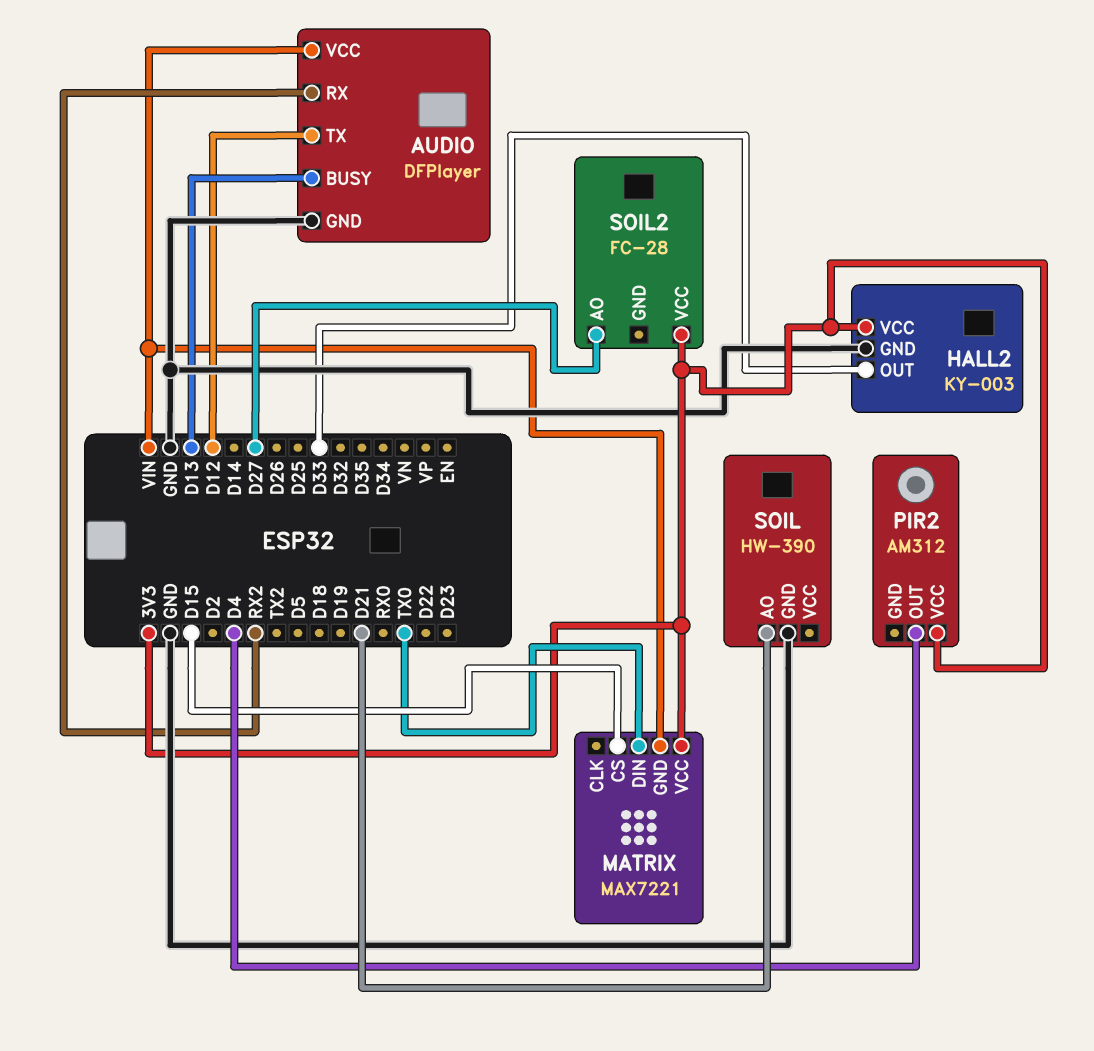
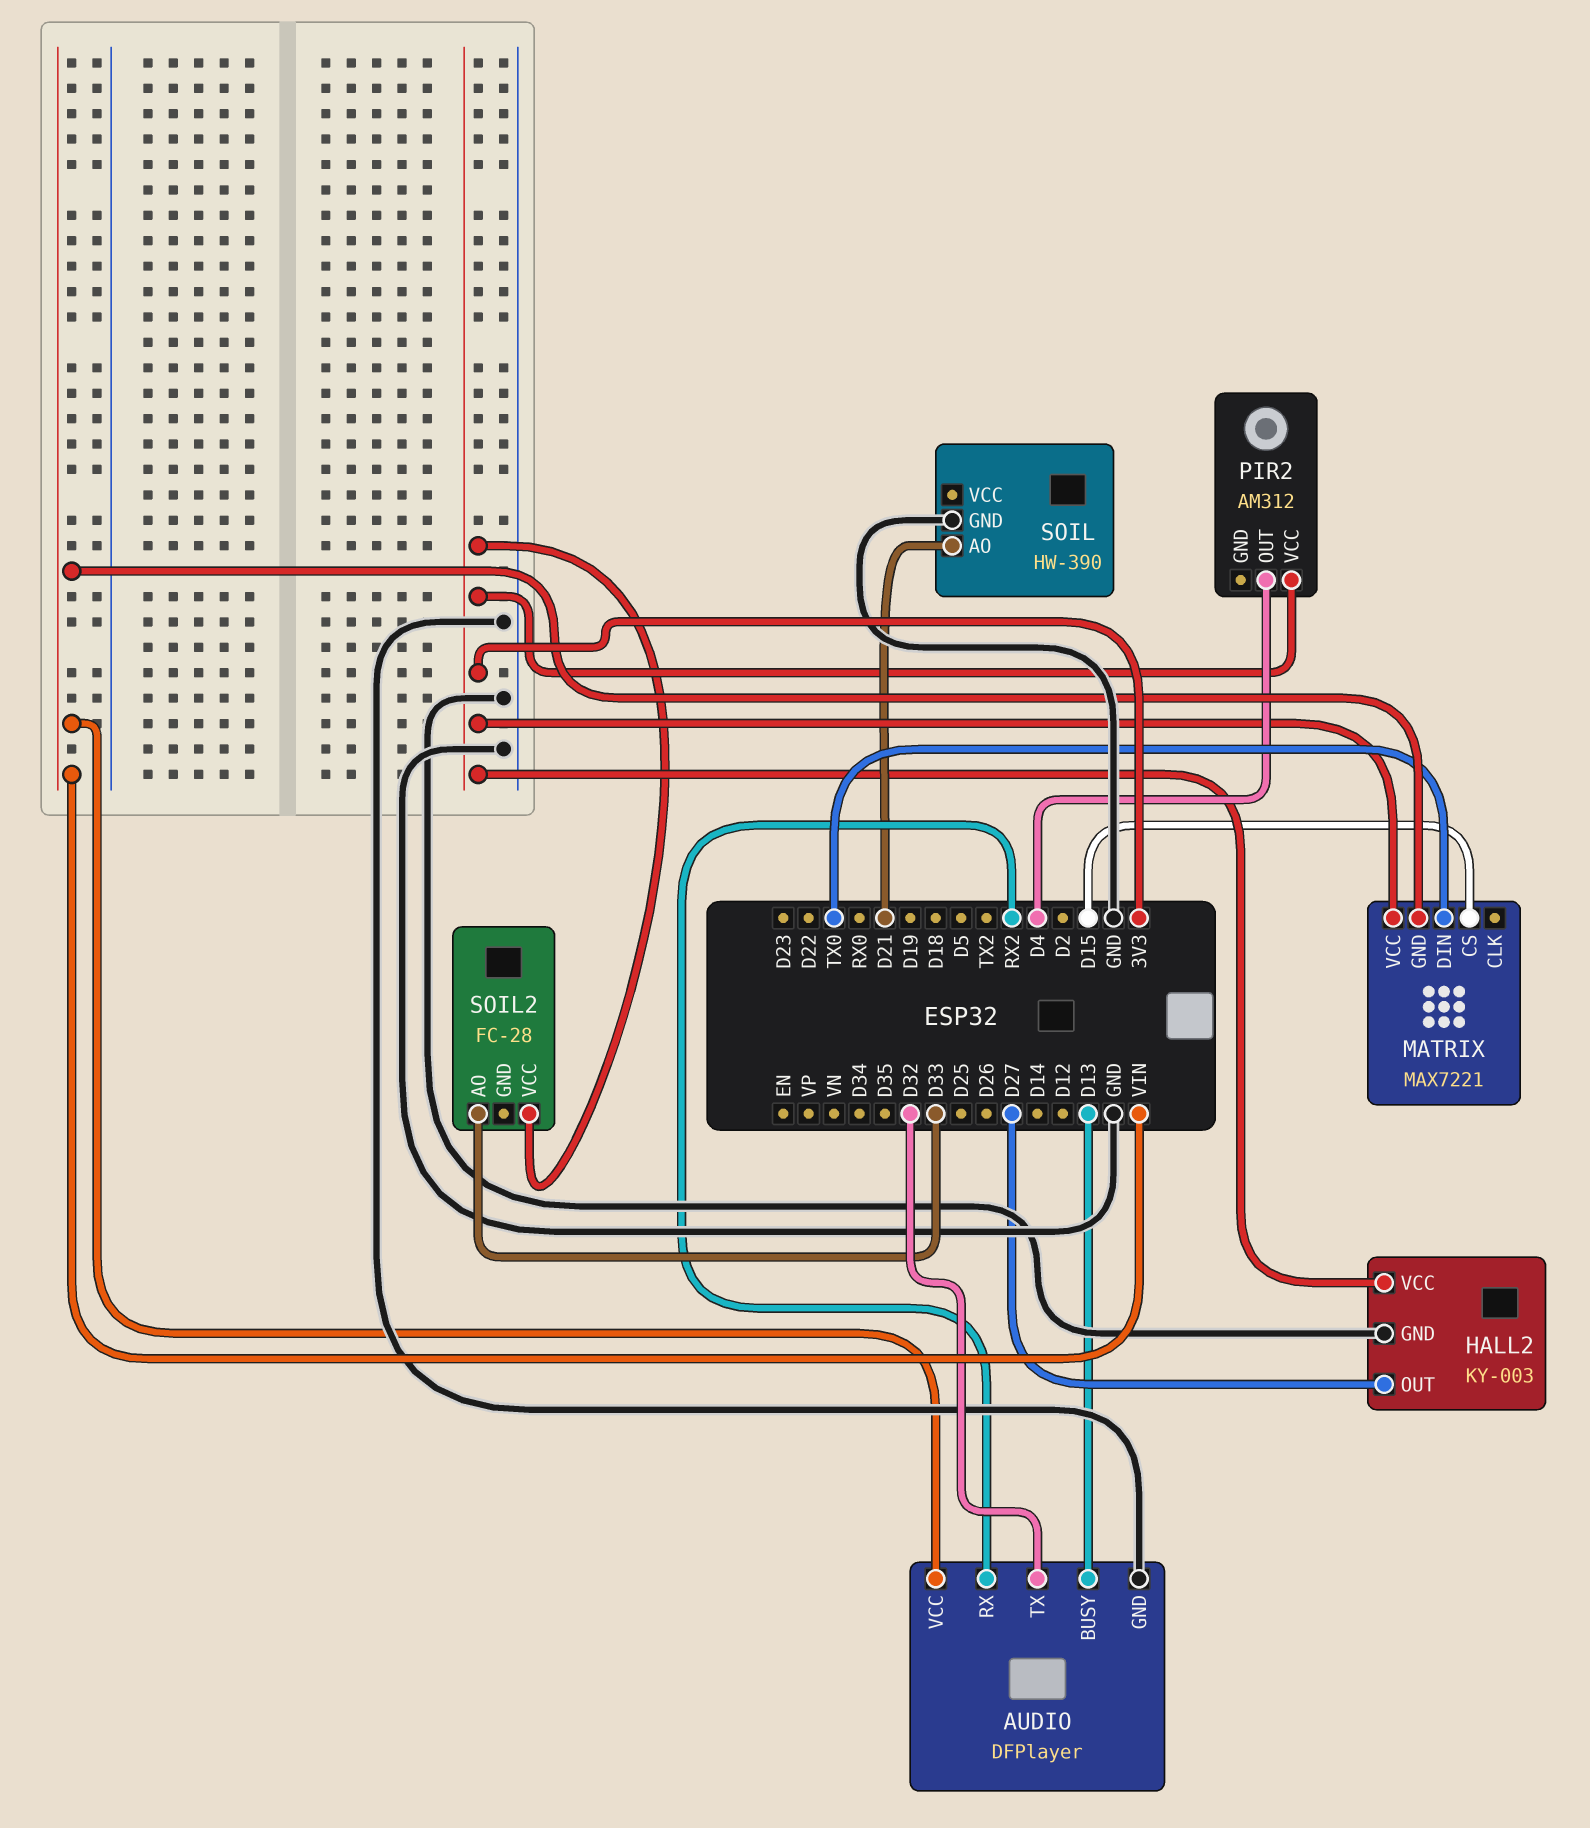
AUDIO pin TX: D12 -> D32
HALL2 pin OUT: D33 -> D27
SOIL2 pin AO: D27 -> D33

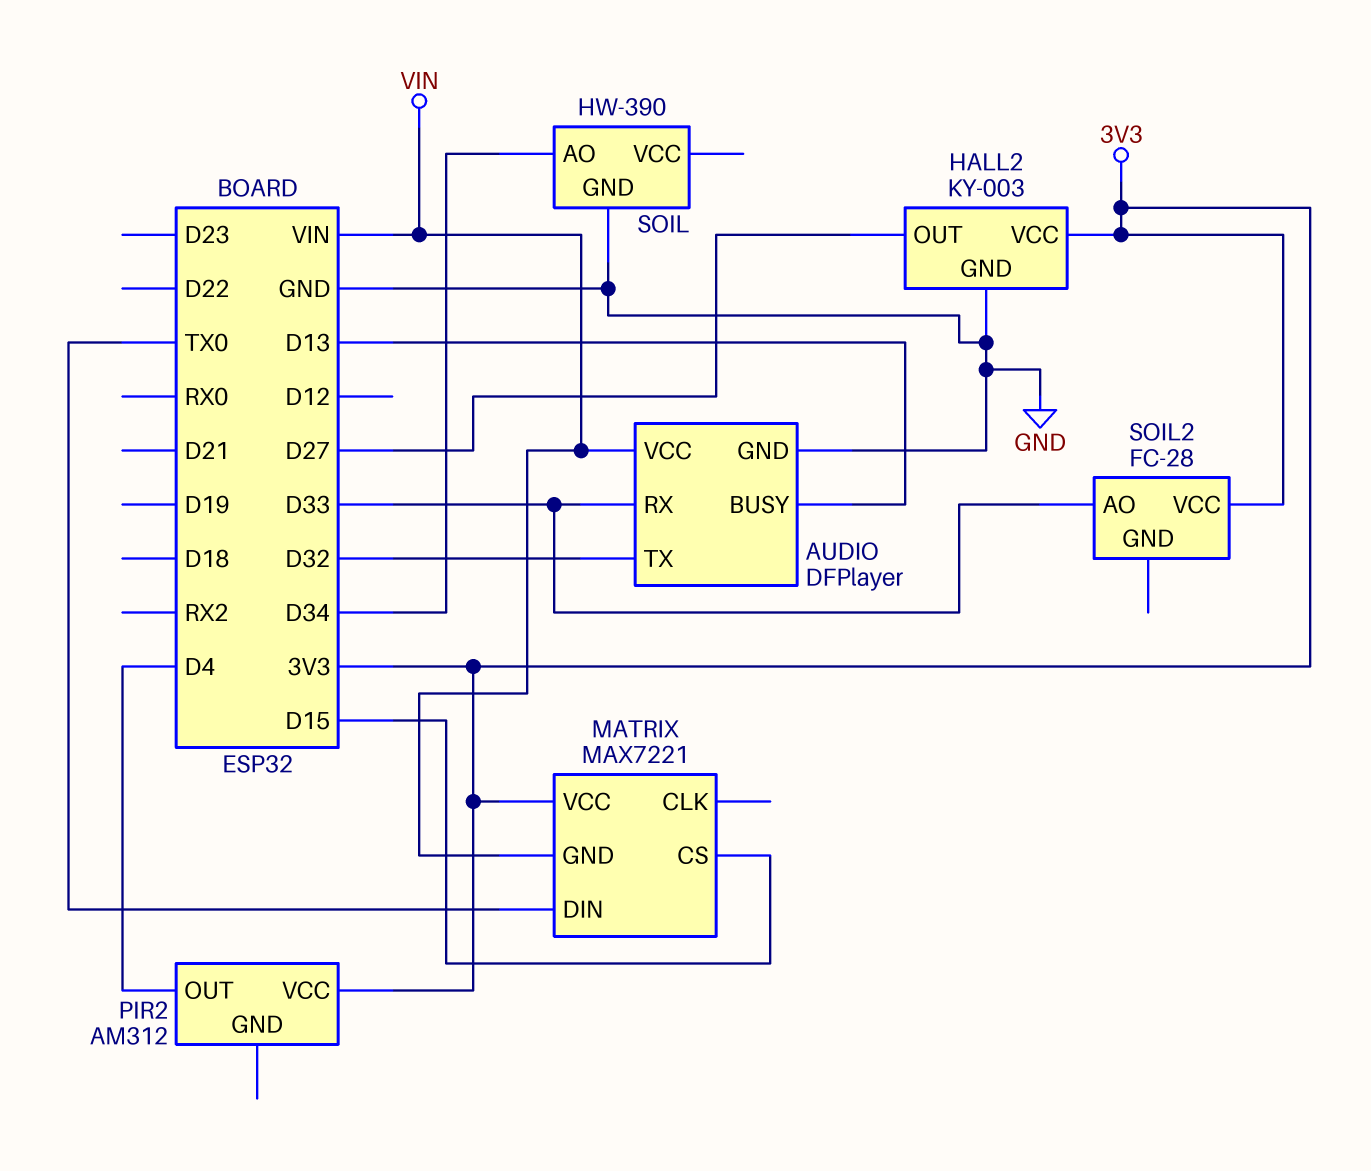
AUDIO pin RX: RX2 -> D33
SOIL pin AO: D21 -> D34

